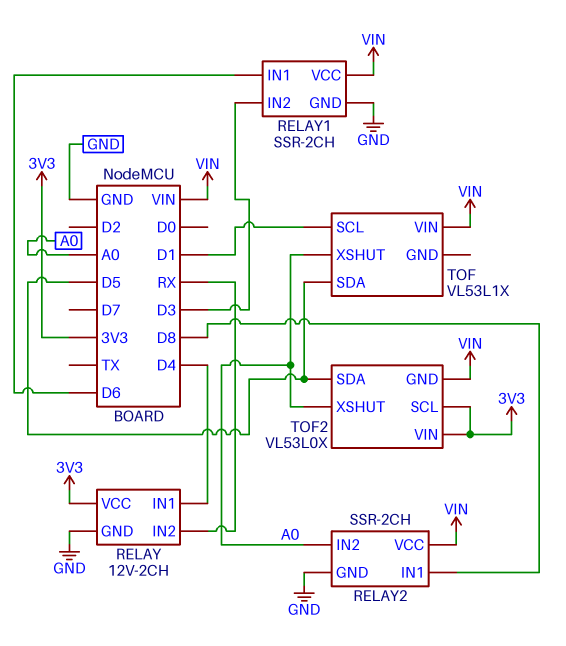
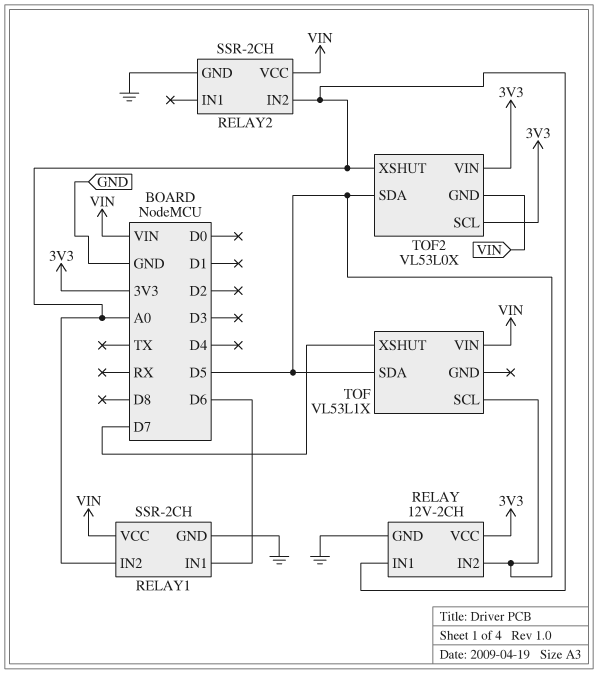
RELAY pin IN1: D4 -> A0
RELAY pin IN2: RX -> D5
RELAY1 pin IN2: D3 -> A0
RELAY2 pin IN1: D8 -> none
TOF pin SCL: D1 -> D5
TOF pin XSHUT: A0 -> D7

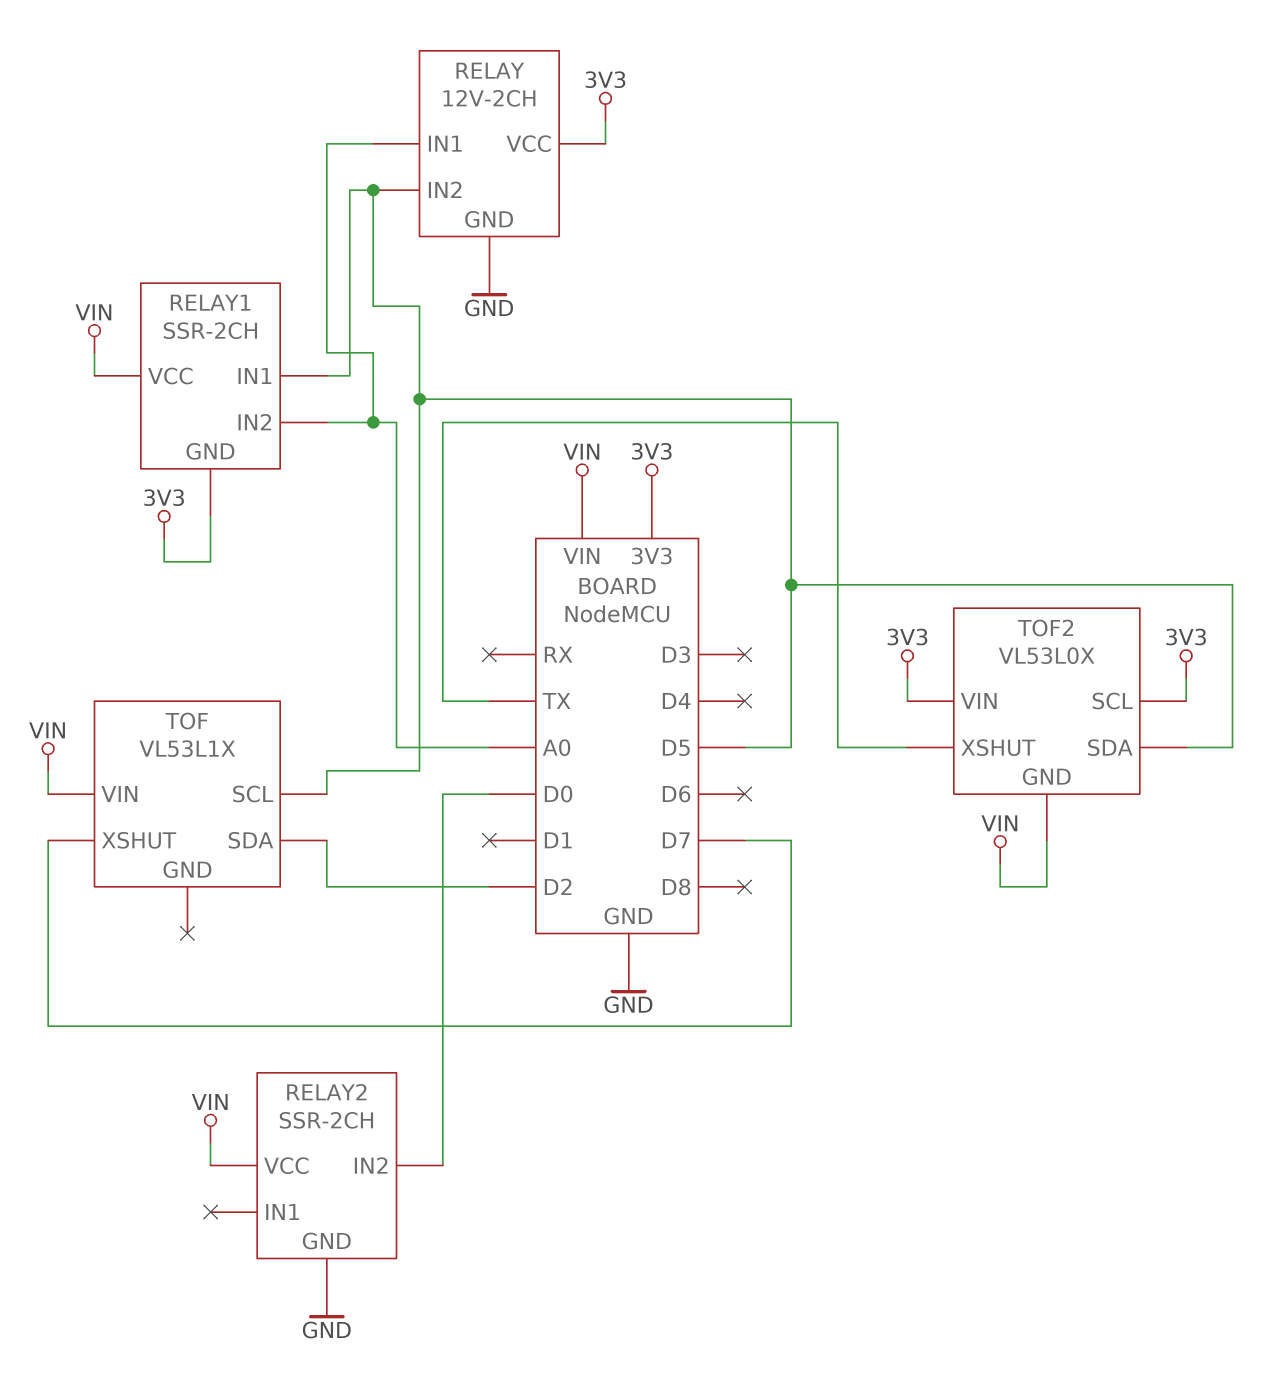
RELAY1 pin GND: GND -> 3V3
RELAY1 pin IN1: D6 -> D5
RELAY2 pin IN2: A0 -> D0
TOF pin SDA: D5 -> D2
TOF2 pin XSHUT: A0 -> TX

